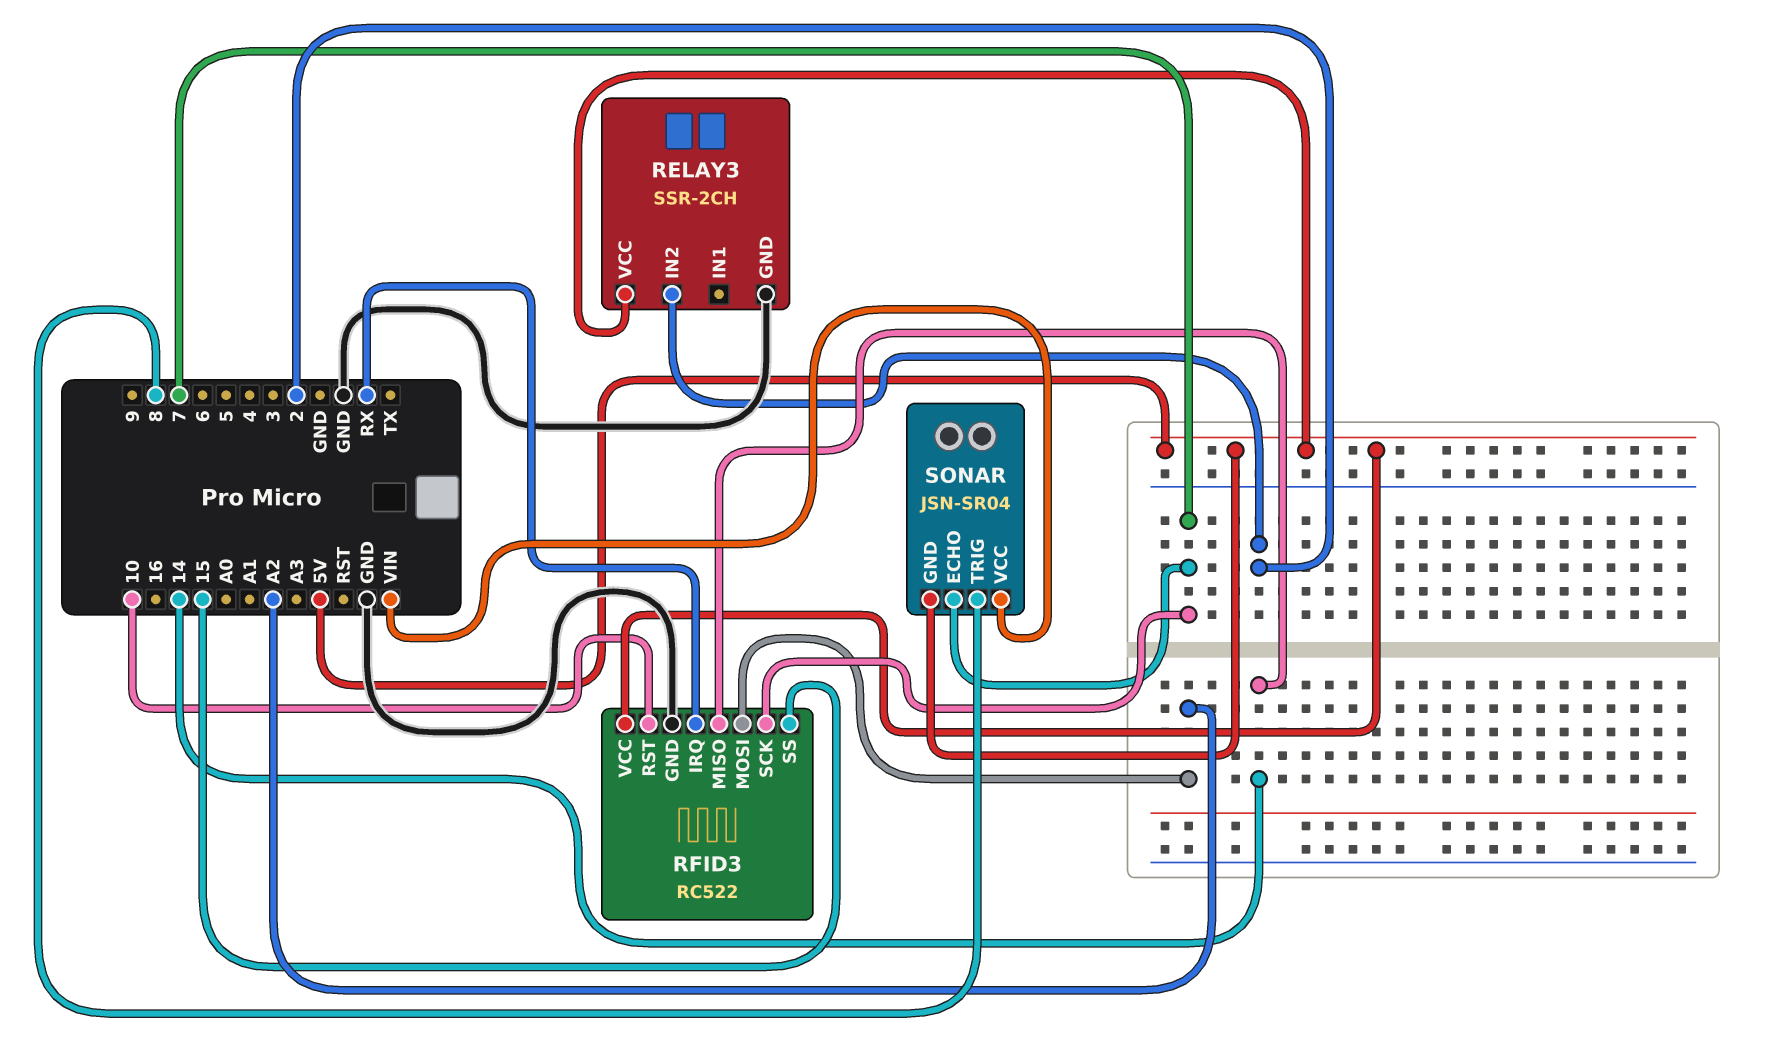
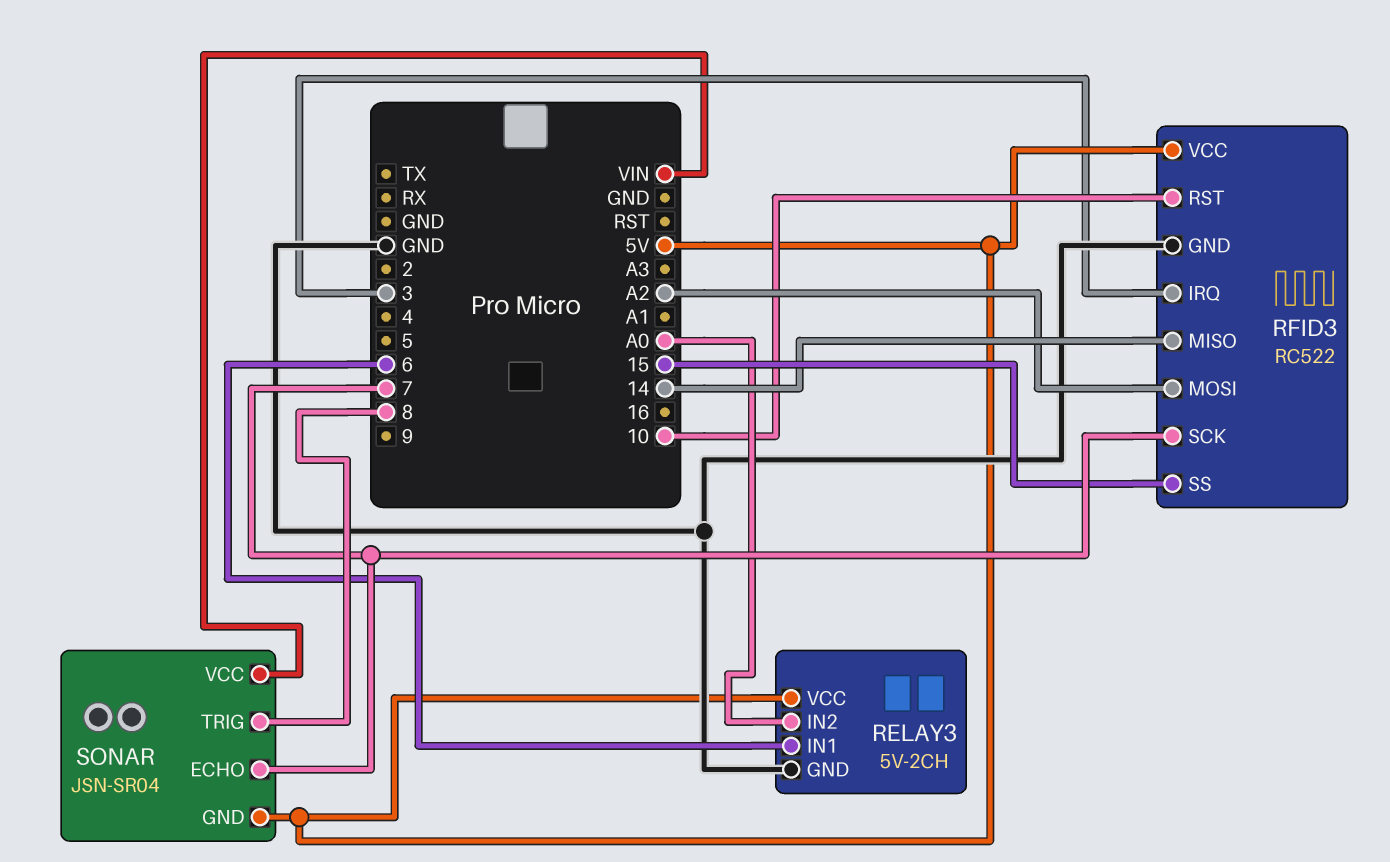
RELAY3: SSR-2CH -> 5V-2CH
RELAY3 pin IN1: none -> 6
RELAY3 pin IN2: 2 -> A0
RFID3 pin IRQ: RX -> 3

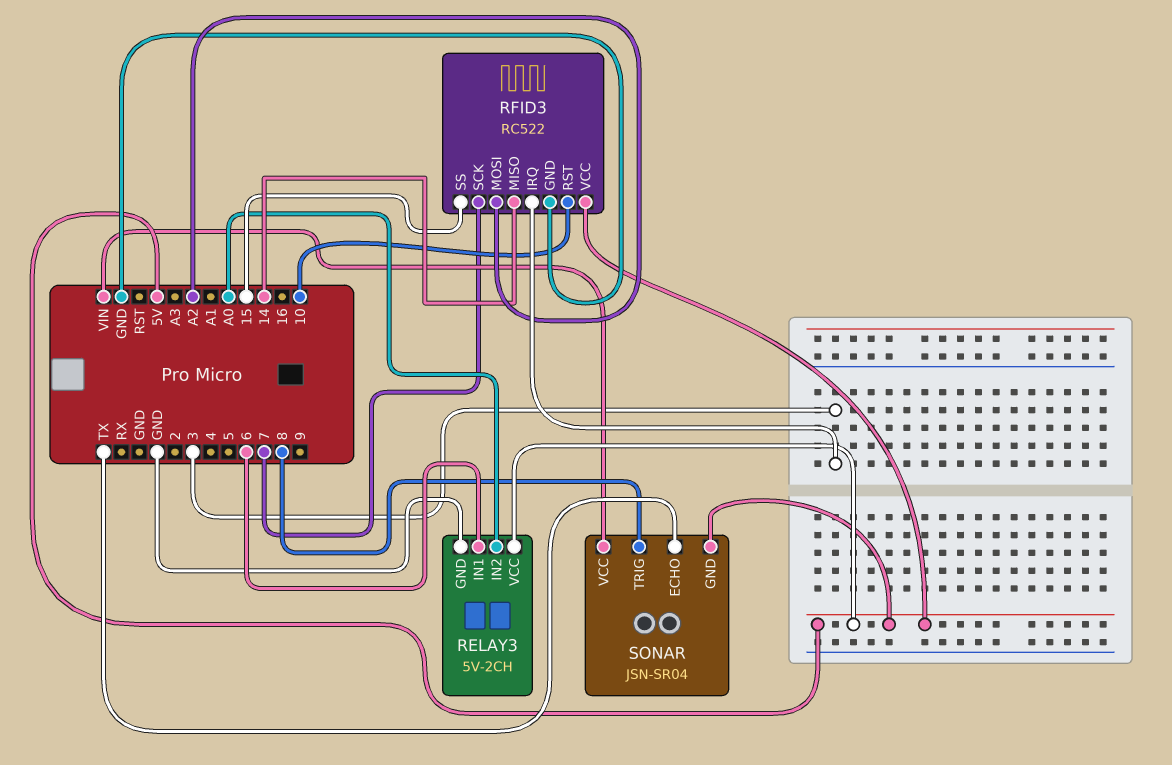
SONAR pin ECHO: 7 -> TX

